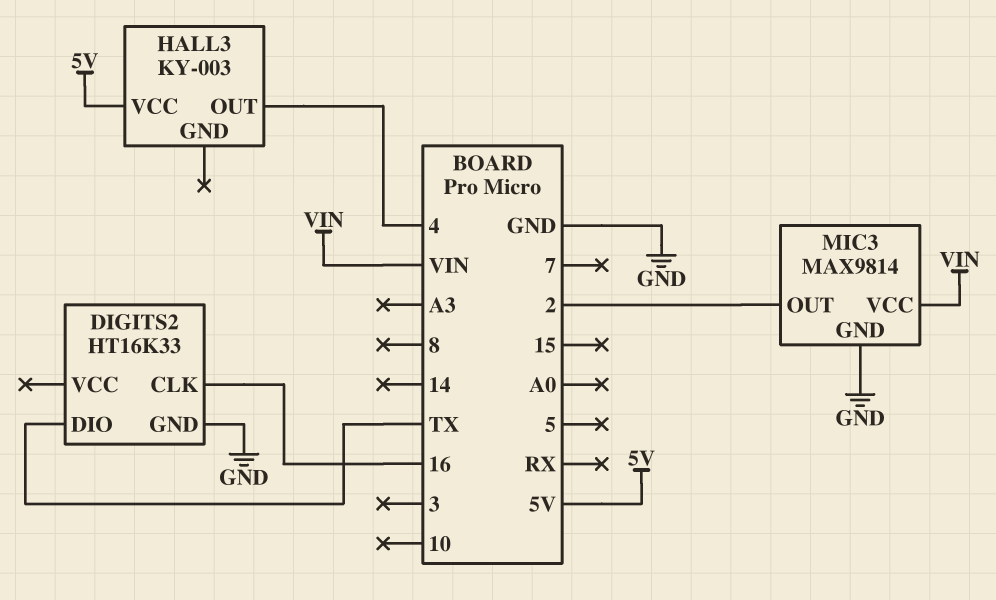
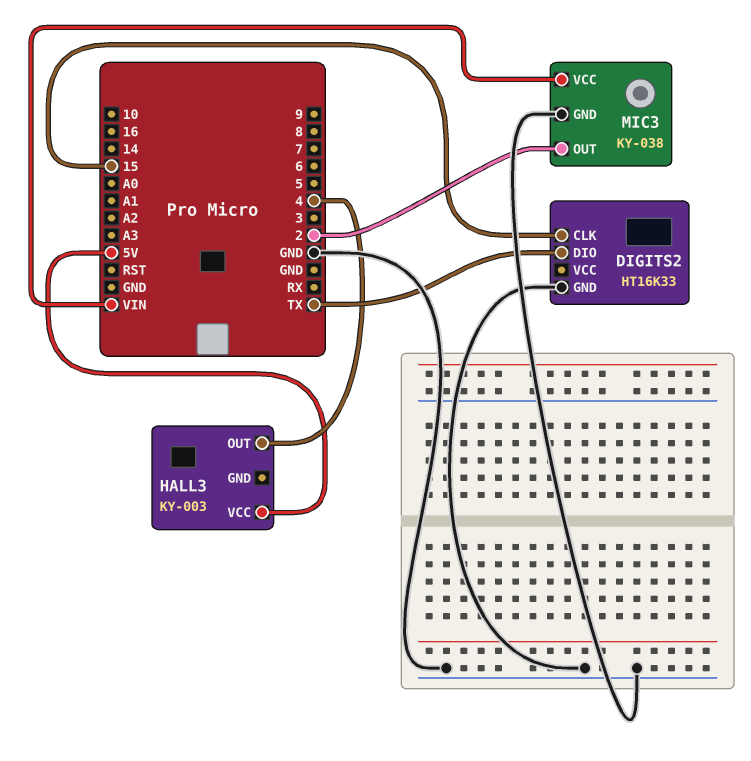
DIGITS2 pin CLK: 16 -> 15
MIC3: MAX9814 -> KY-038

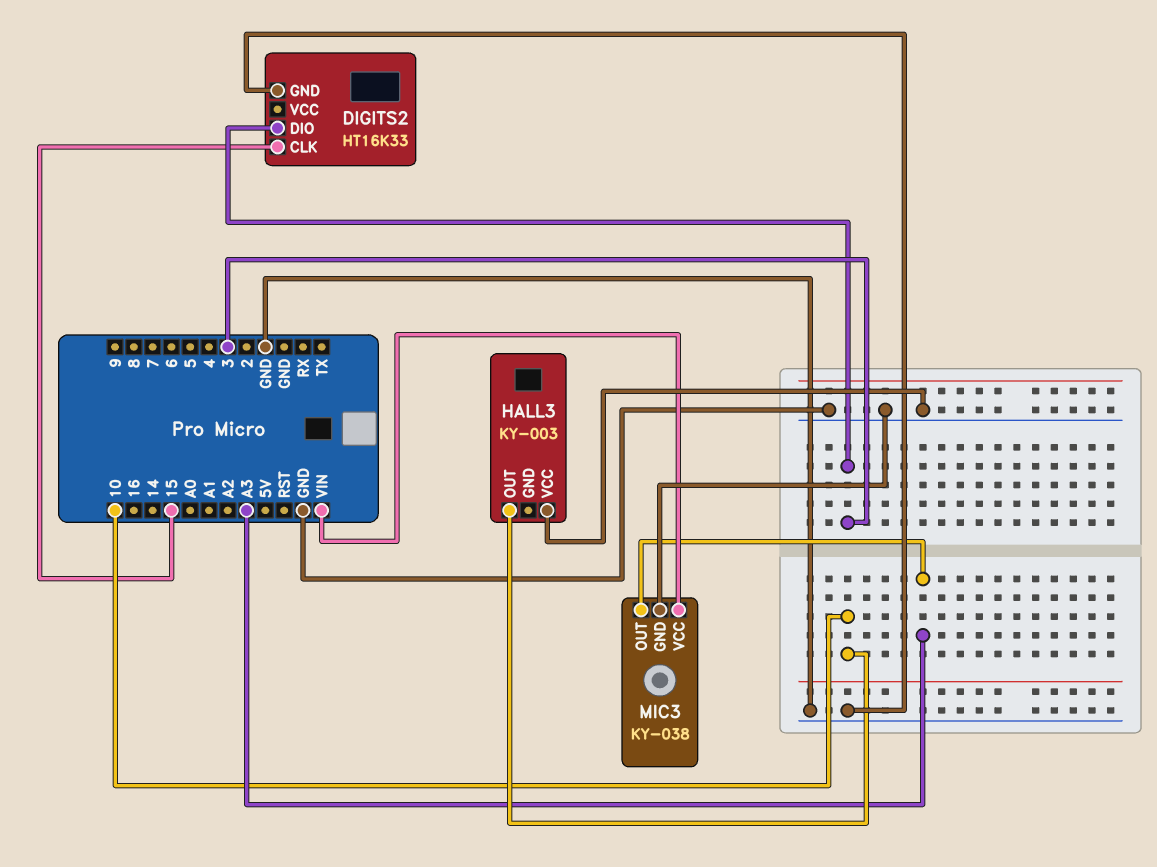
DIGITS2 pin DIO: TX -> 3
HALL3 pin OUT: 4 -> 10
HALL3 pin VCC: 5V -> GND
MIC3 pin OUT: 2 -> A3

